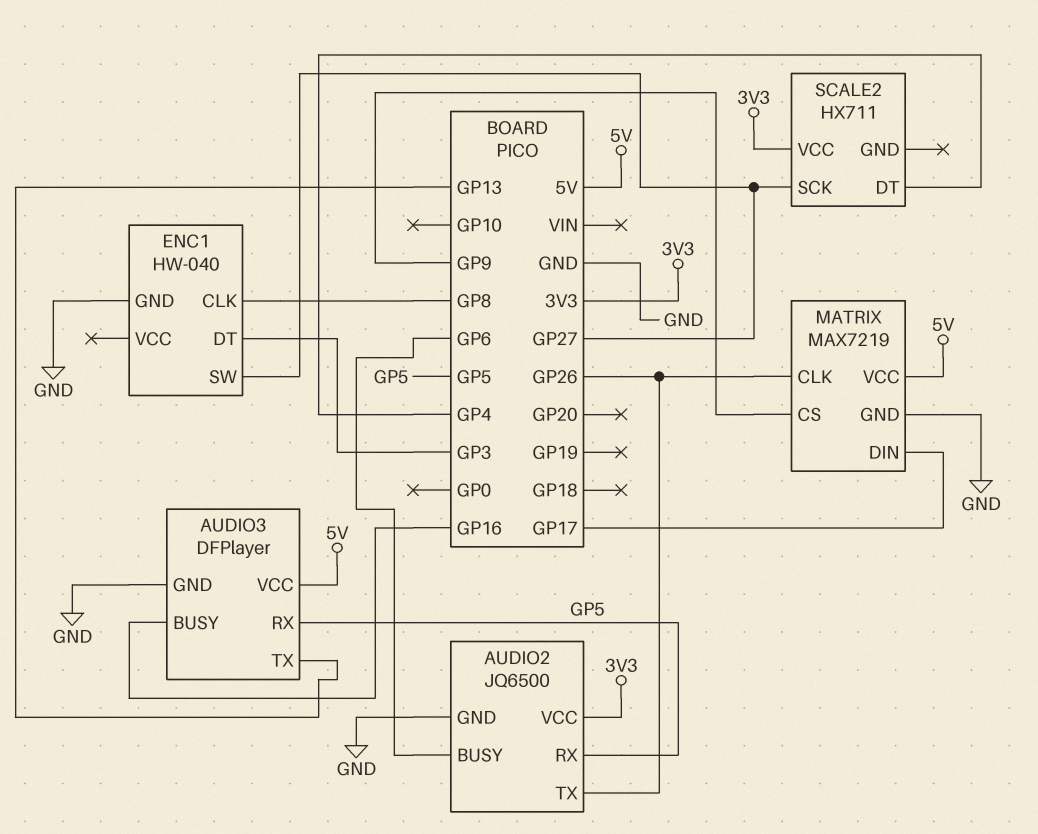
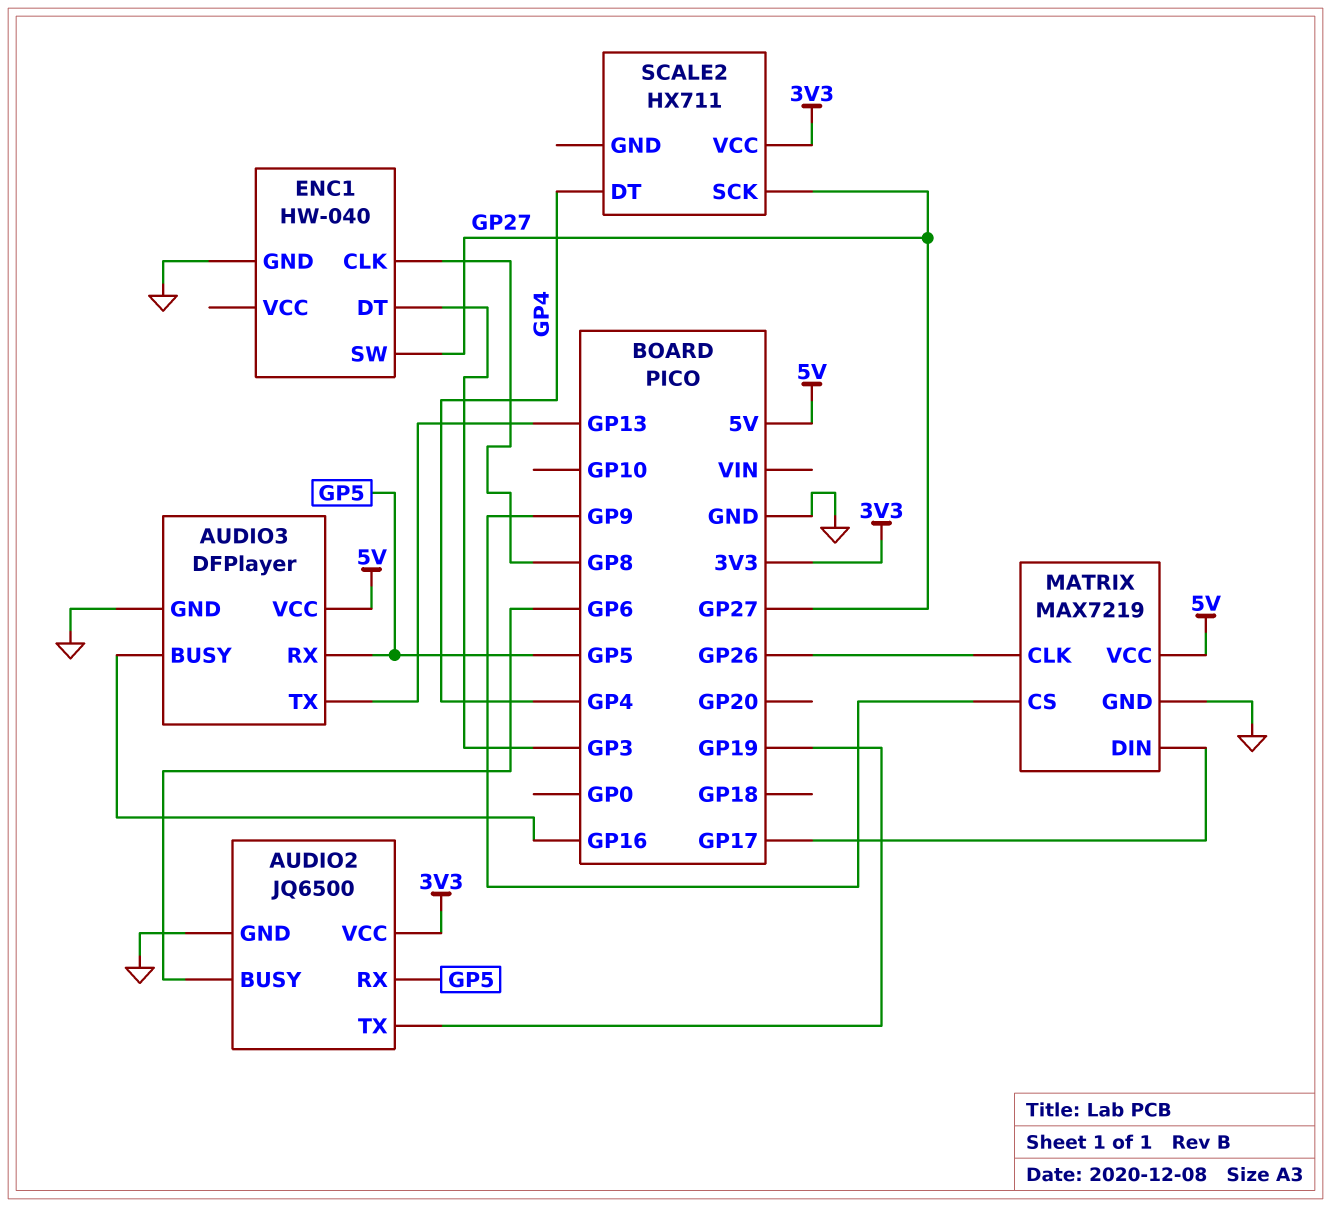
AUDIO2 pin TX: GP26 -> GP19

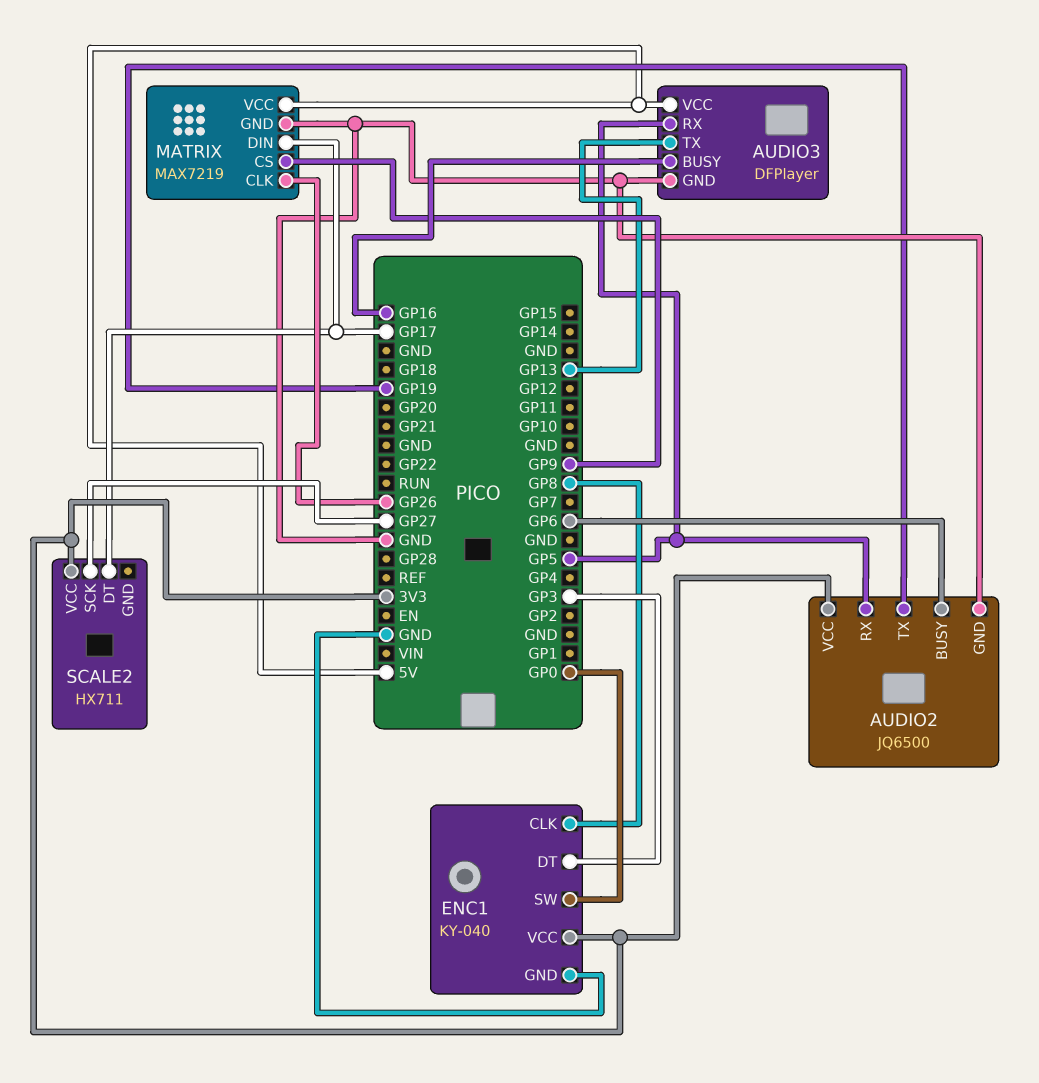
ENC1: HW-040 -> KY-040
ENC1 pin SW: GP27 -> GP0
ENC1 pin VCC: none -> 3V3
SCALE2 pin DT: GP4 -> GP17

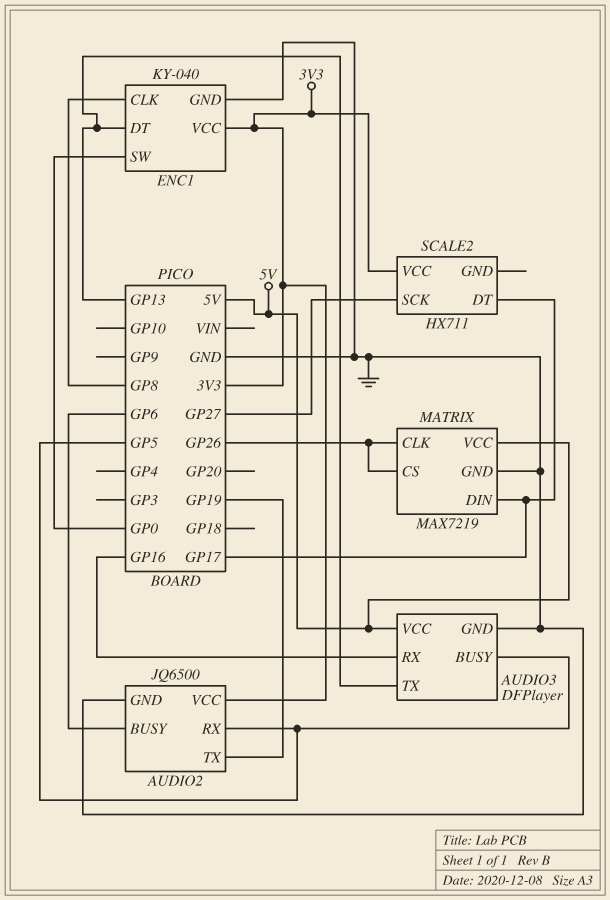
AUDIO3 pin BUSY: GP16 -> GP5
AUDIO3 pin RX: GP5 -> GP16
ENC1 pin DT: GP3 -> GP13
MATRIX pin CS: GP9 -> GP26

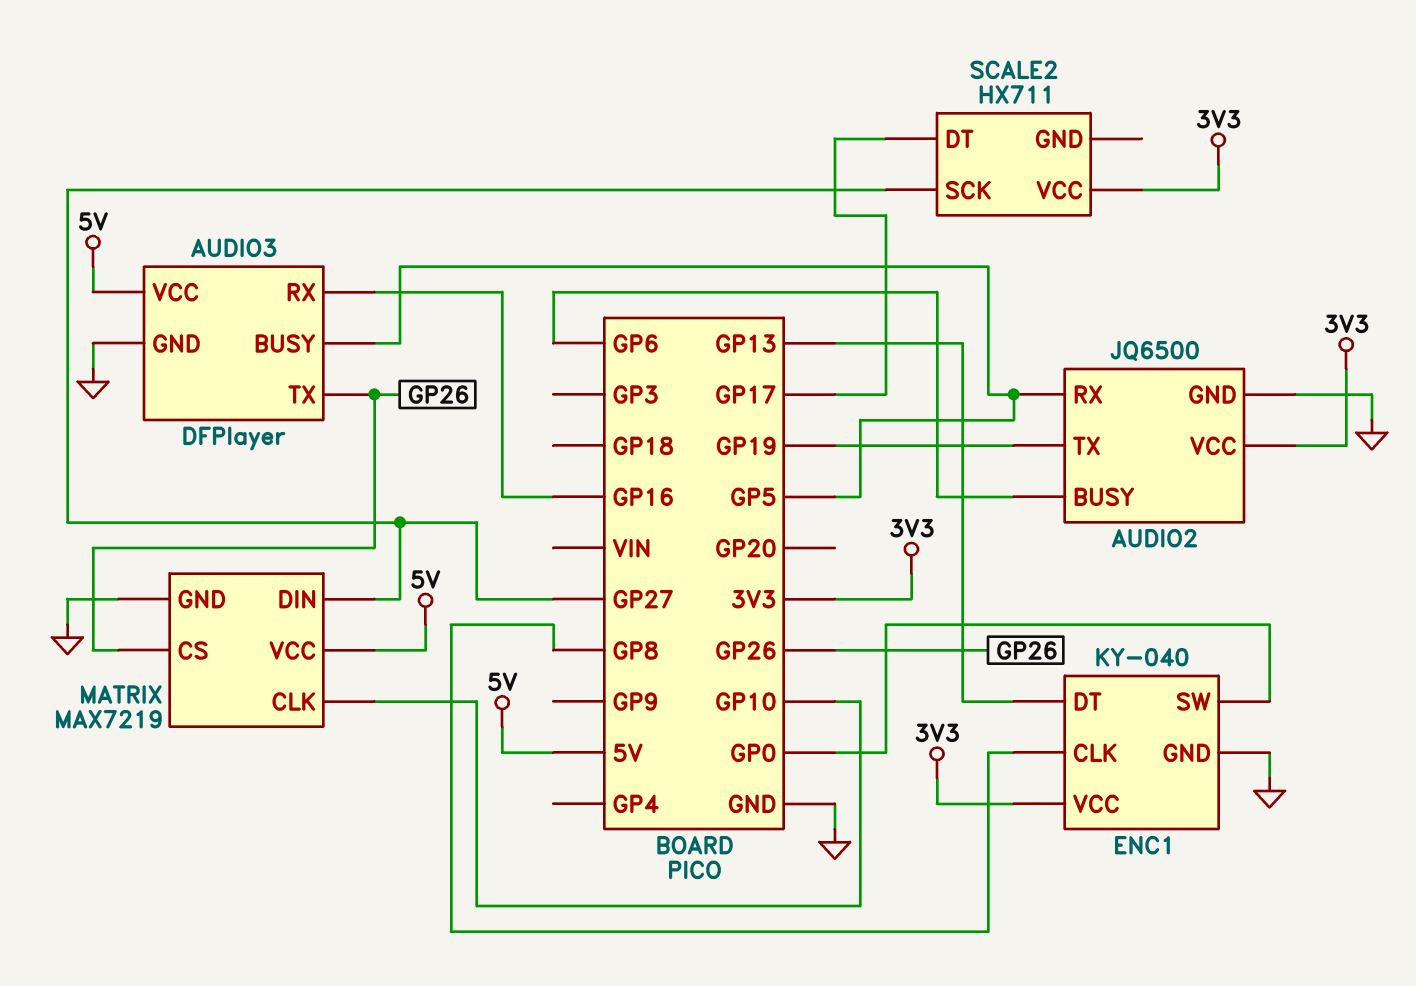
AUDIO3 pin TX: GP13 -> GP26
MATRIX pin CLK: GP26 -> GP10
MATRIX pin DIN: GP17 -> GP27

